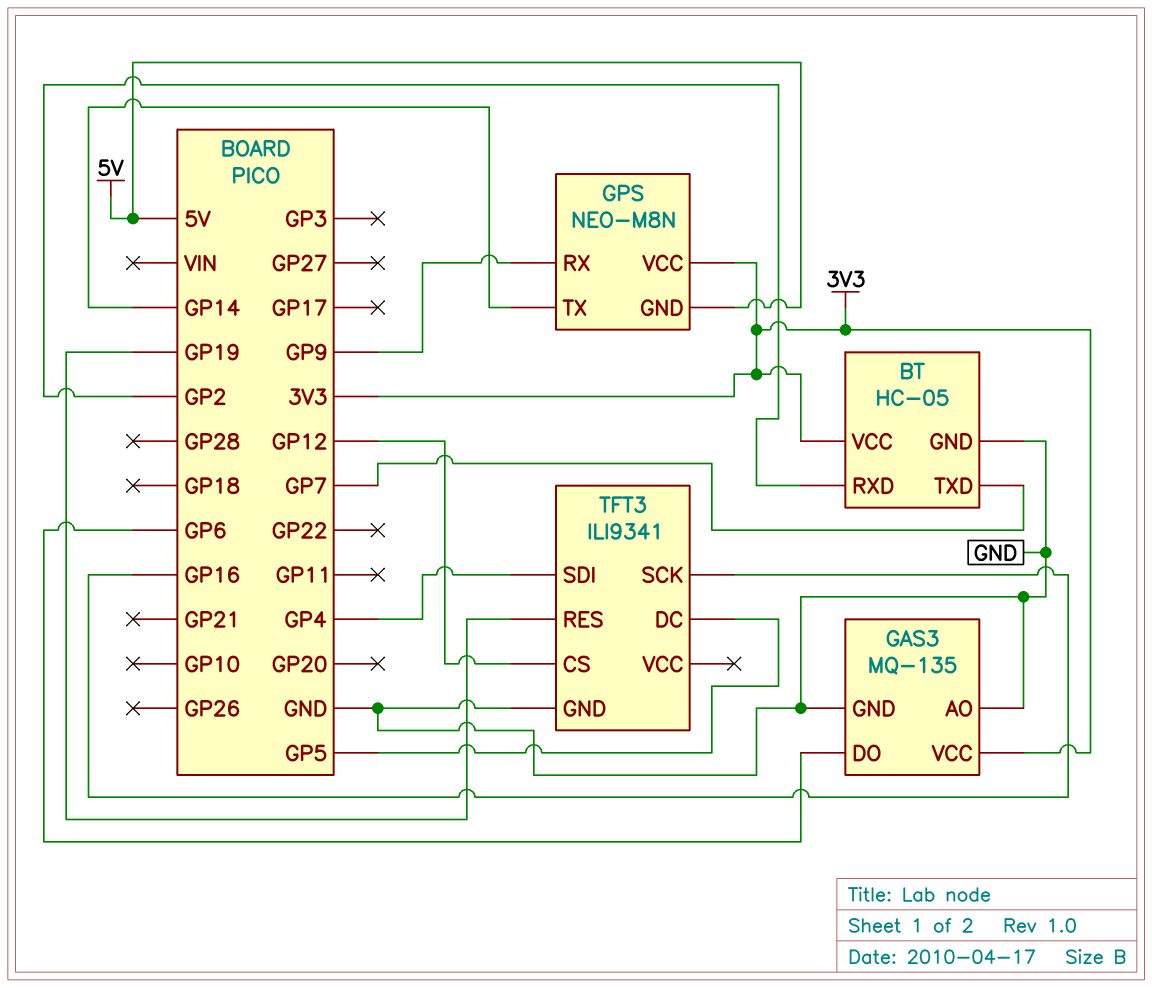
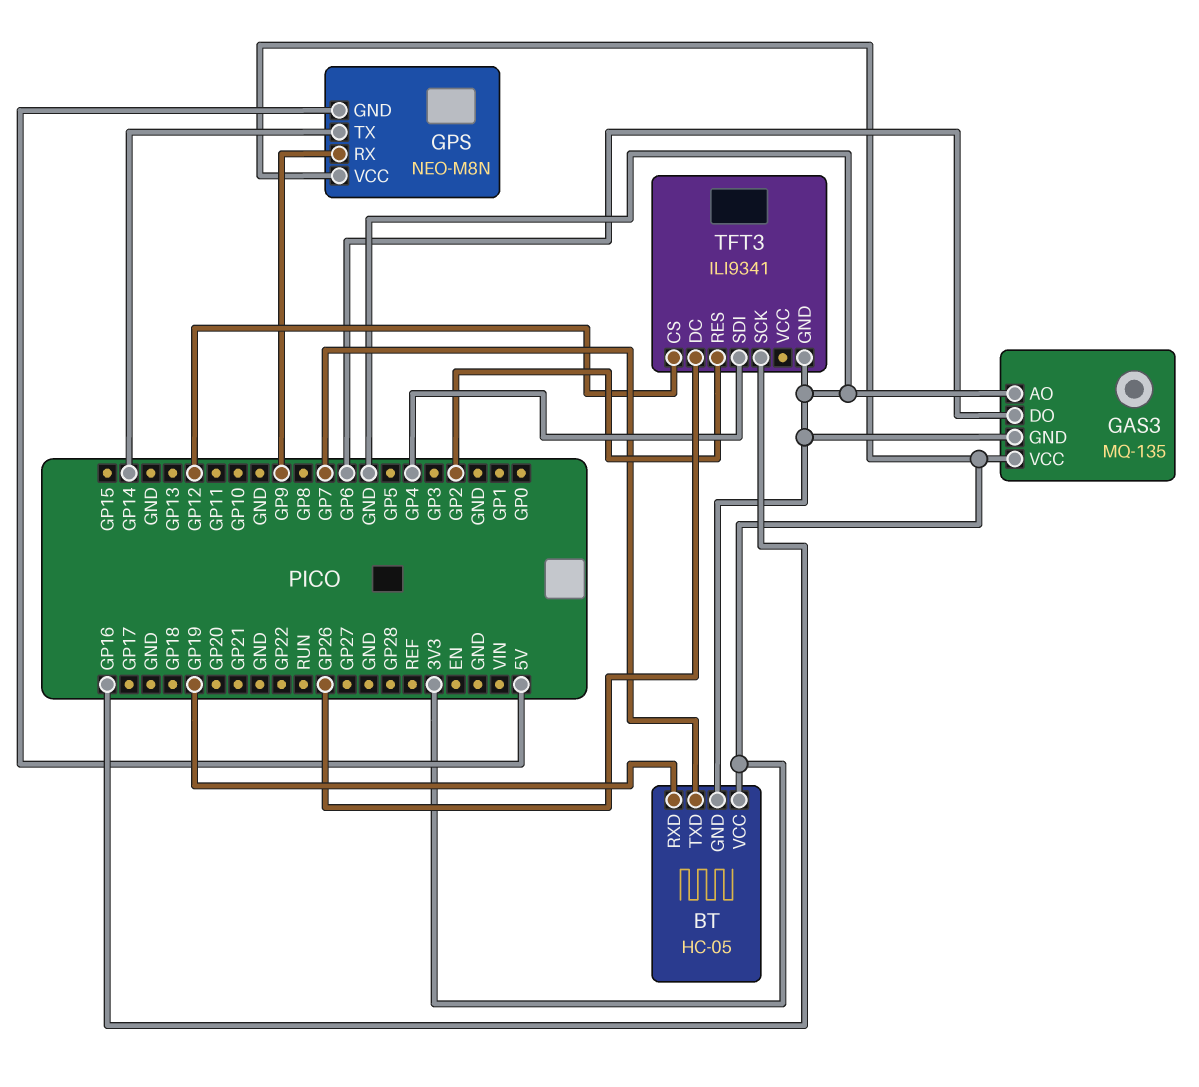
BT pin RXD: GP2 -> GP19
TFT3 pin DC: GP5 -> GP26
TFT3 pin RES: GP19 -> GP2

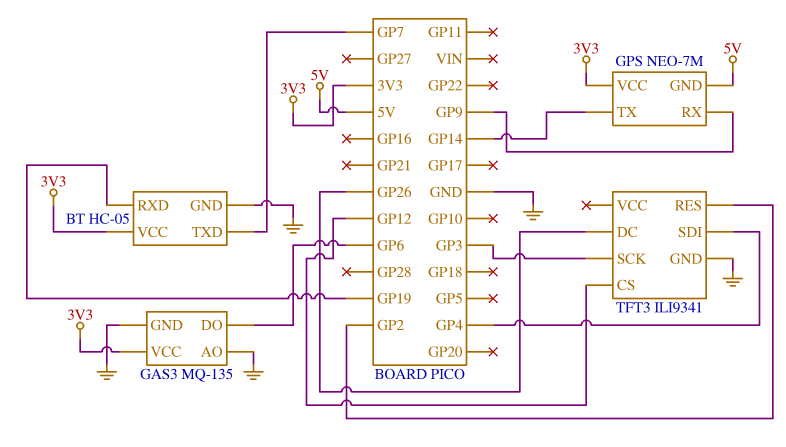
GPS: NEO-M8N -> NEO-7M
TFT3 pin SCK: GP16 -> GP3

